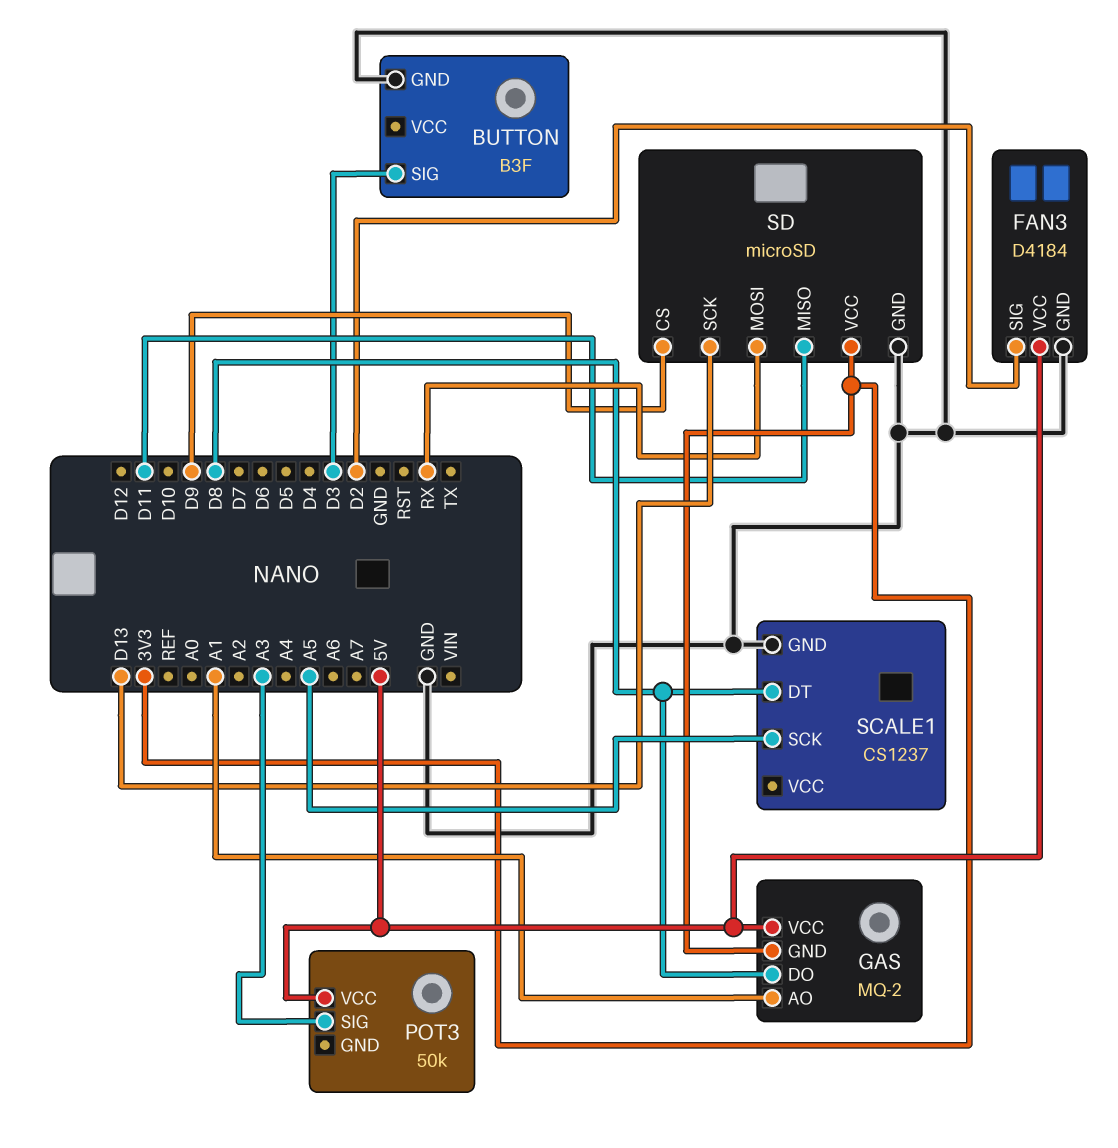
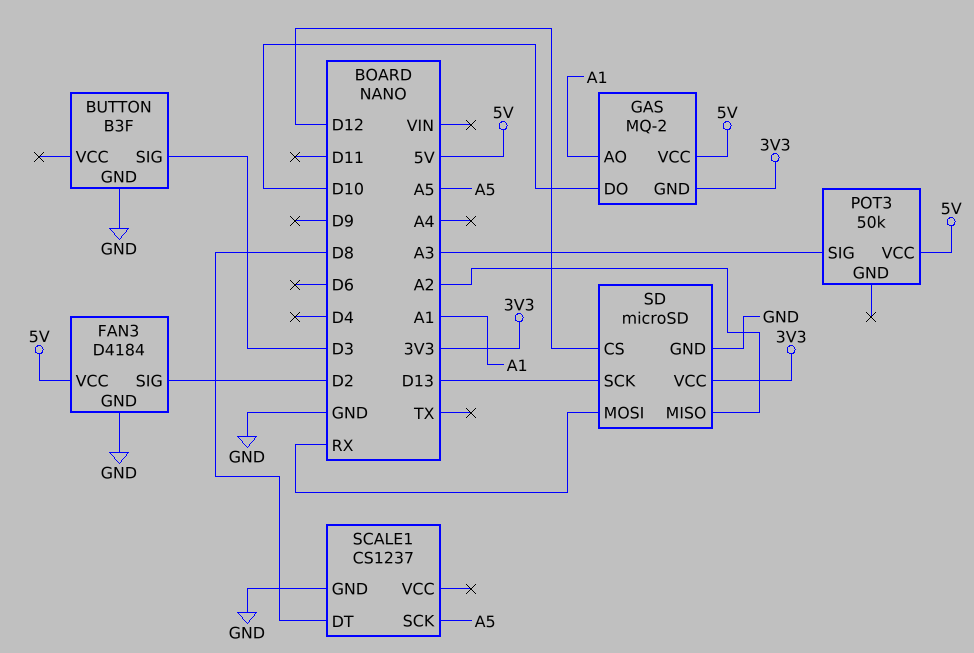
GAS pin DO: D8 -> D10
SD pin CS: D9 -> D12
SD pin MISO: D11 -> A2

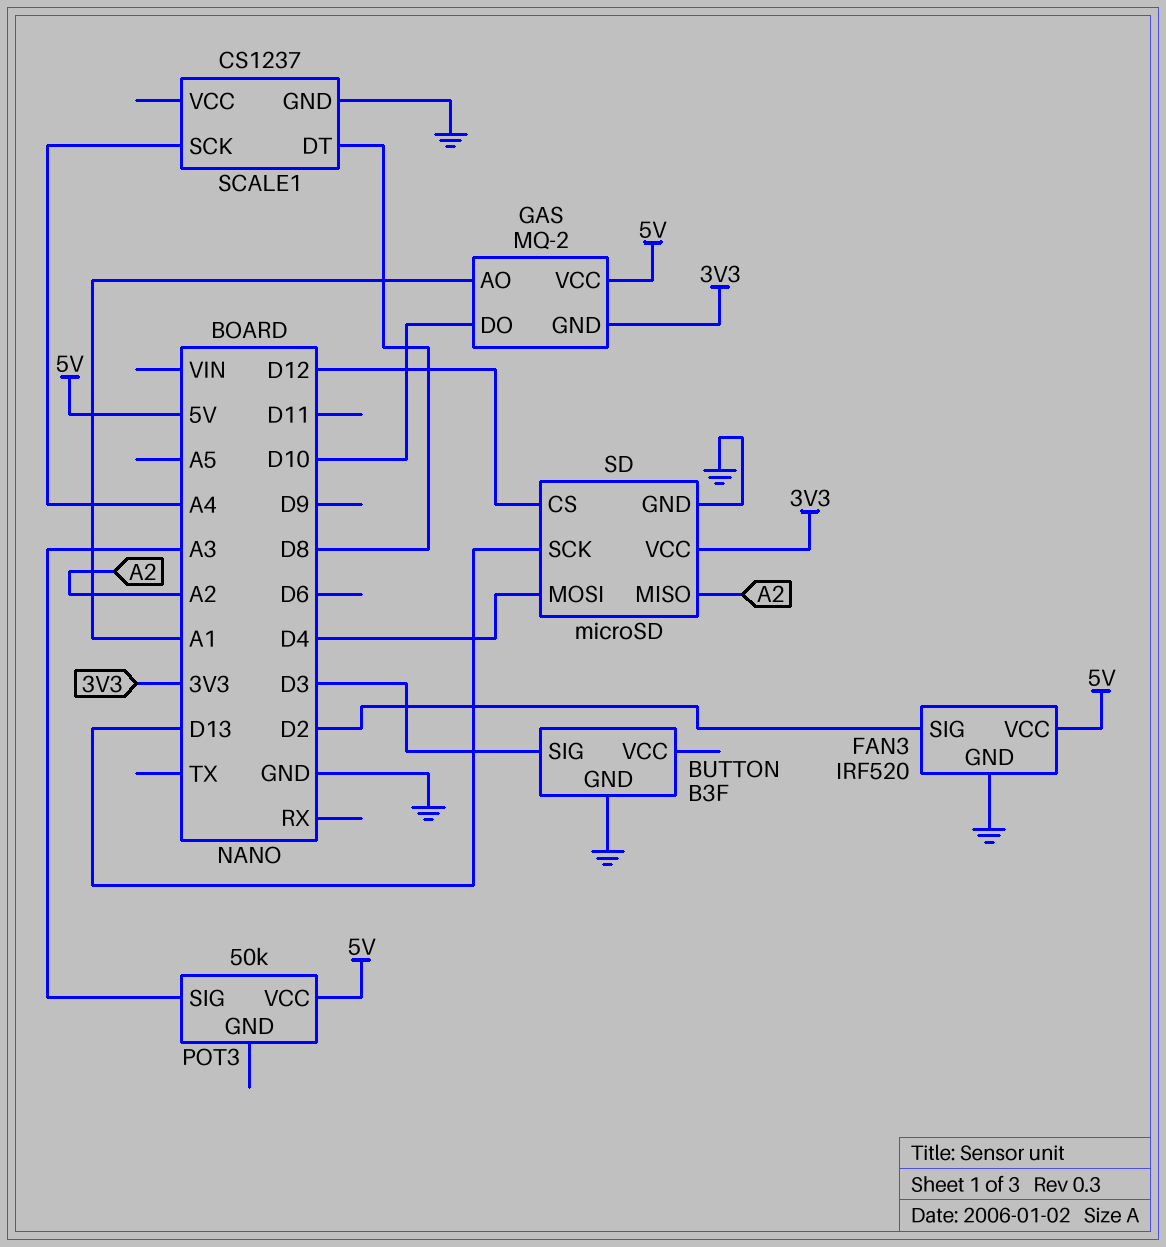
FAN3: D4184 -> IRF520
SCALE1 pin SCK: A5 -> A4
SD pin MOSI: RX -> D4

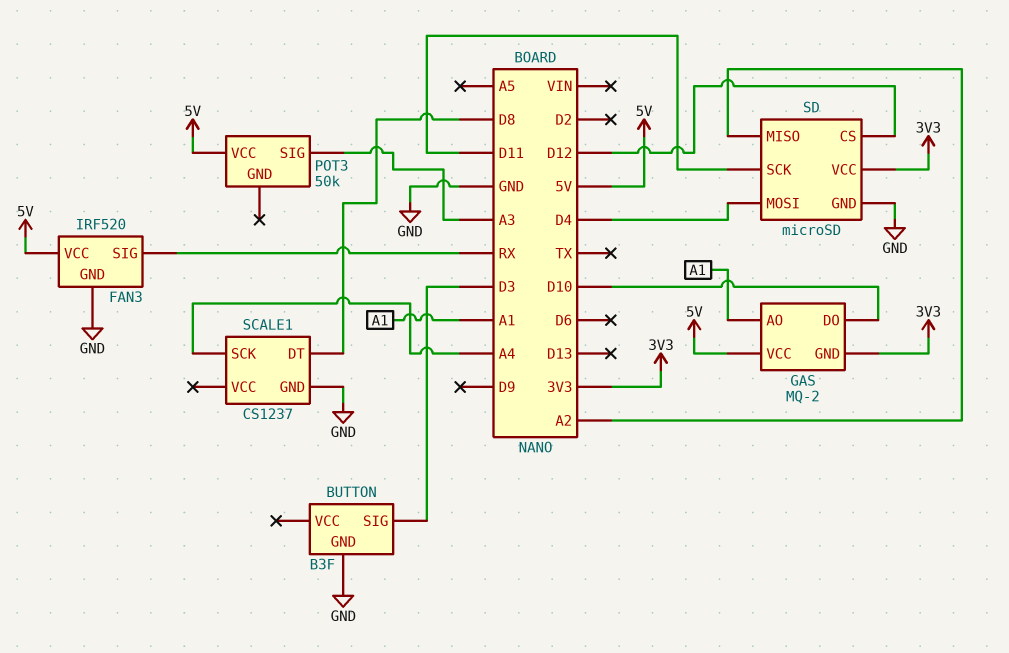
FAN3 pin SIG: D2 -> RX
SD pin SCK: D13 -> D11

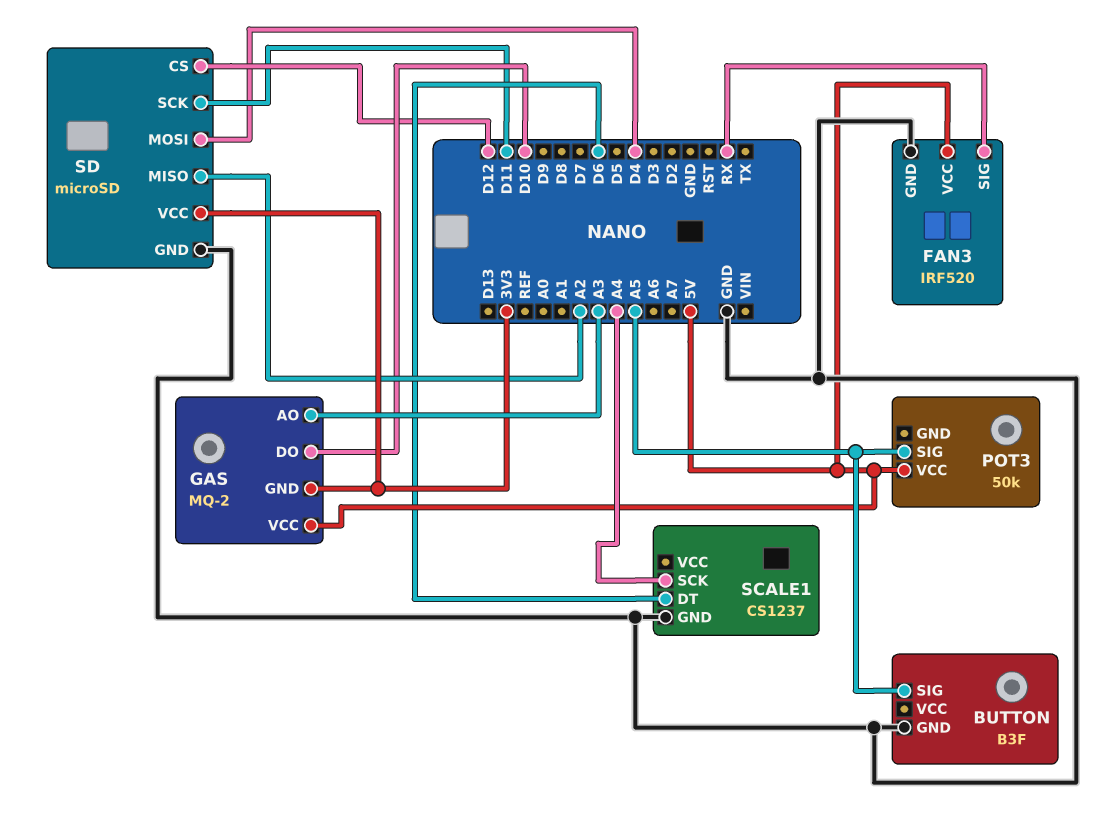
BUTTON pin SIG: D3 -> A5
GAS pin AO: A1 -> A3
POT3 pin SIG: A3 -> A5
SCALE1 pin DT: D8 -> D6

